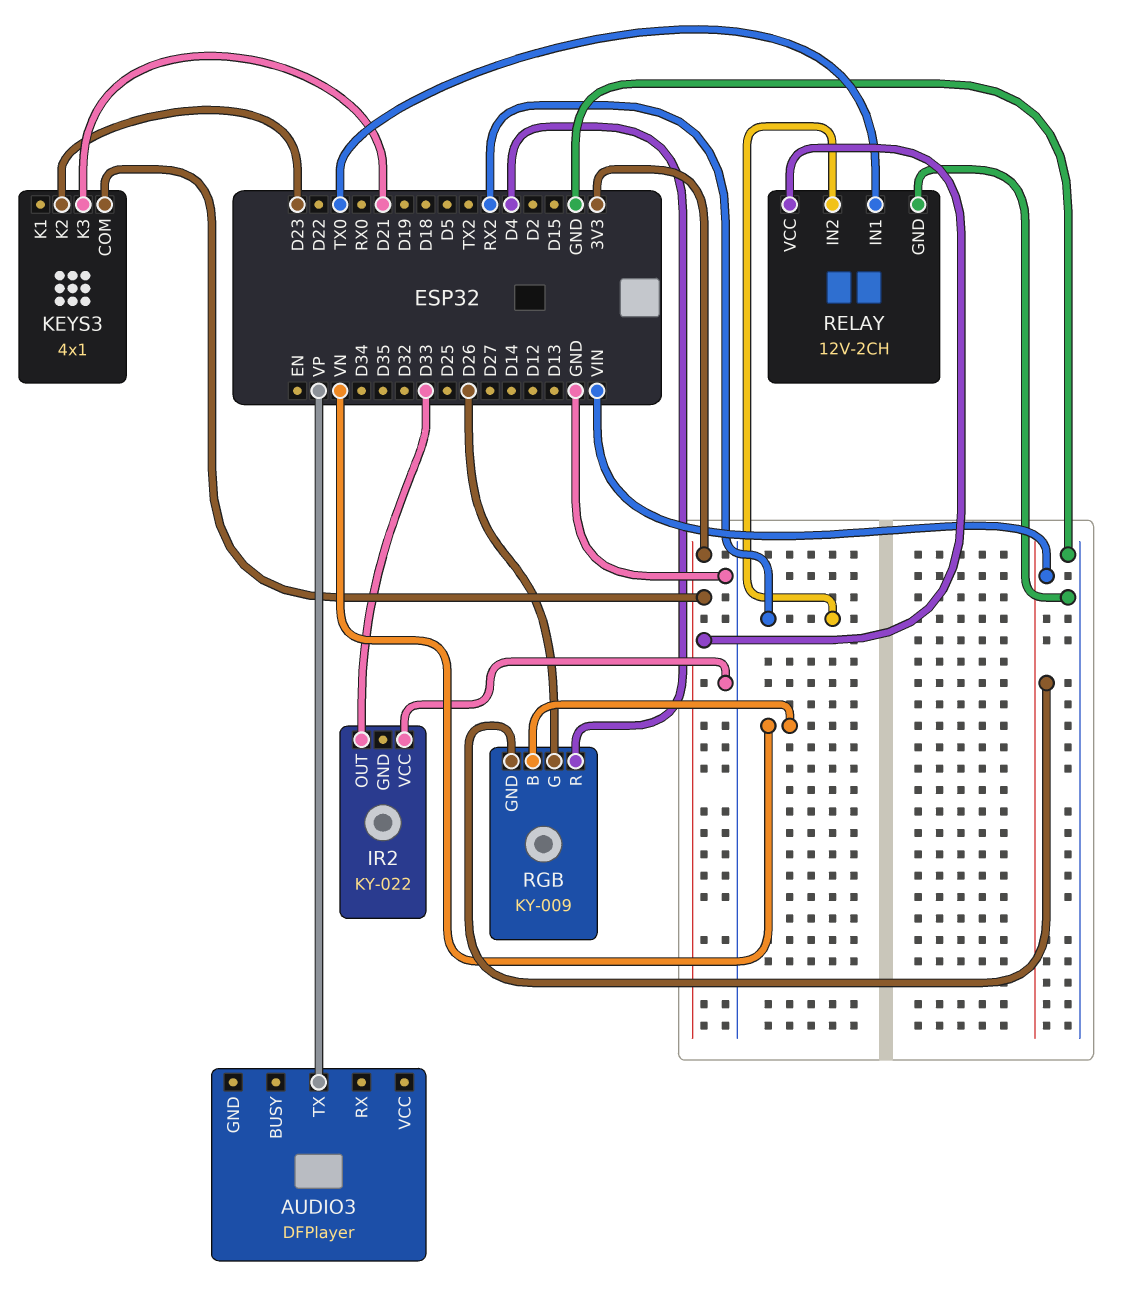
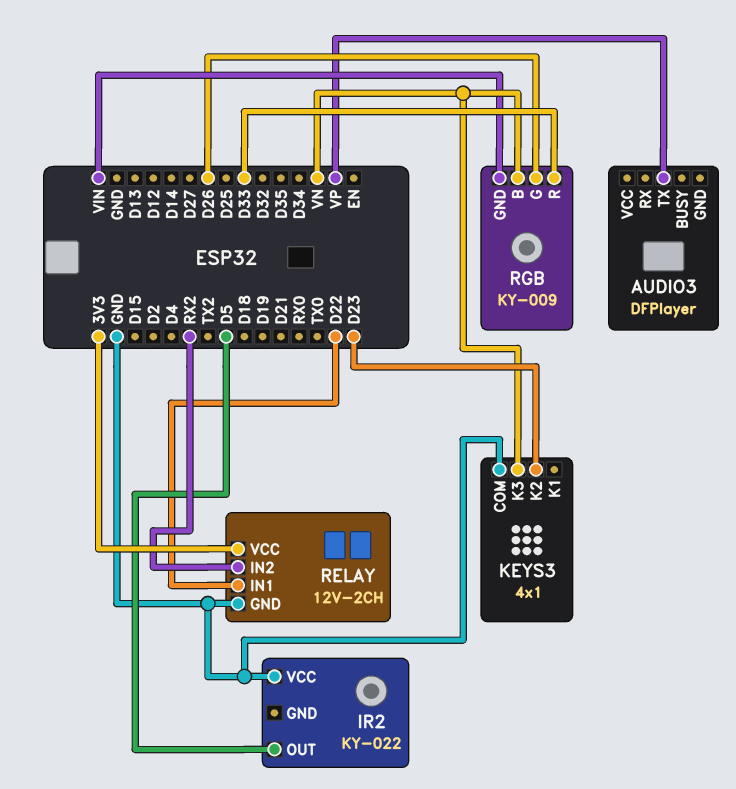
IR2 pin OUT: D33 -> D5
KEYS3 pin COM: 3V3 -> GND
KEYS3 pin K3: D21 -> VN
RELAY pin IN1: TX0 -> D22
RGB pin R: D4 -> D33

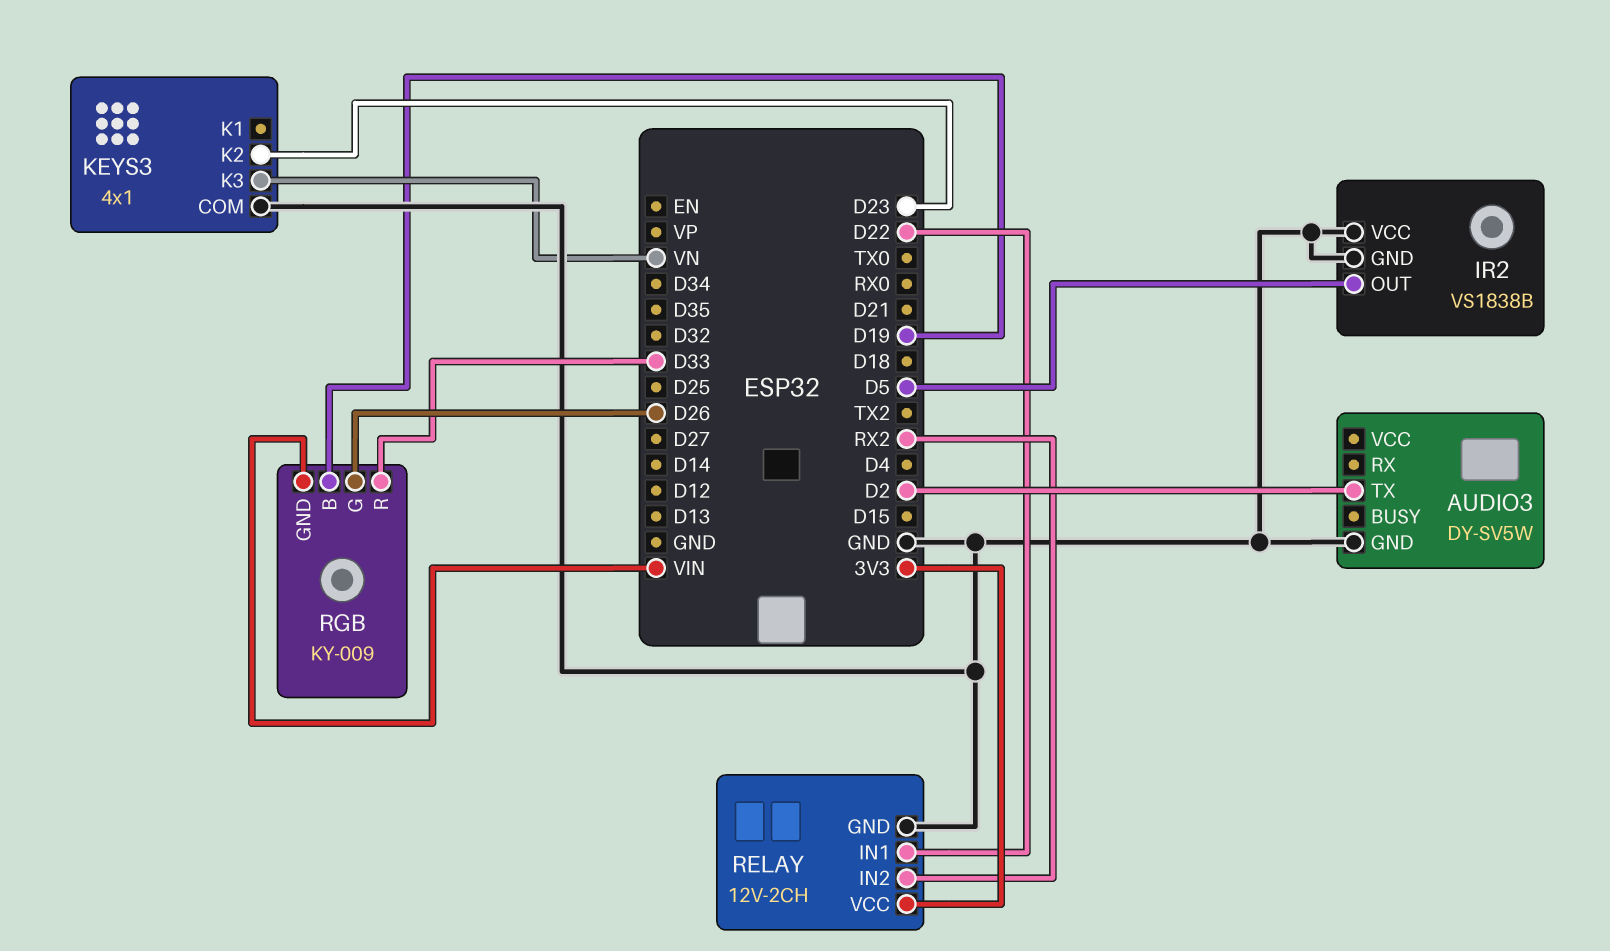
AUDIO3: DFPlayer -> DY-SV5W
AUDIO3 pin GND: none -> GND
AUDIO3 pin TX: VP -> D2
IR2: KY-022 -> VS1838B
IR2 pin GND: none -> GND
RGB pin B: VN -> D19

